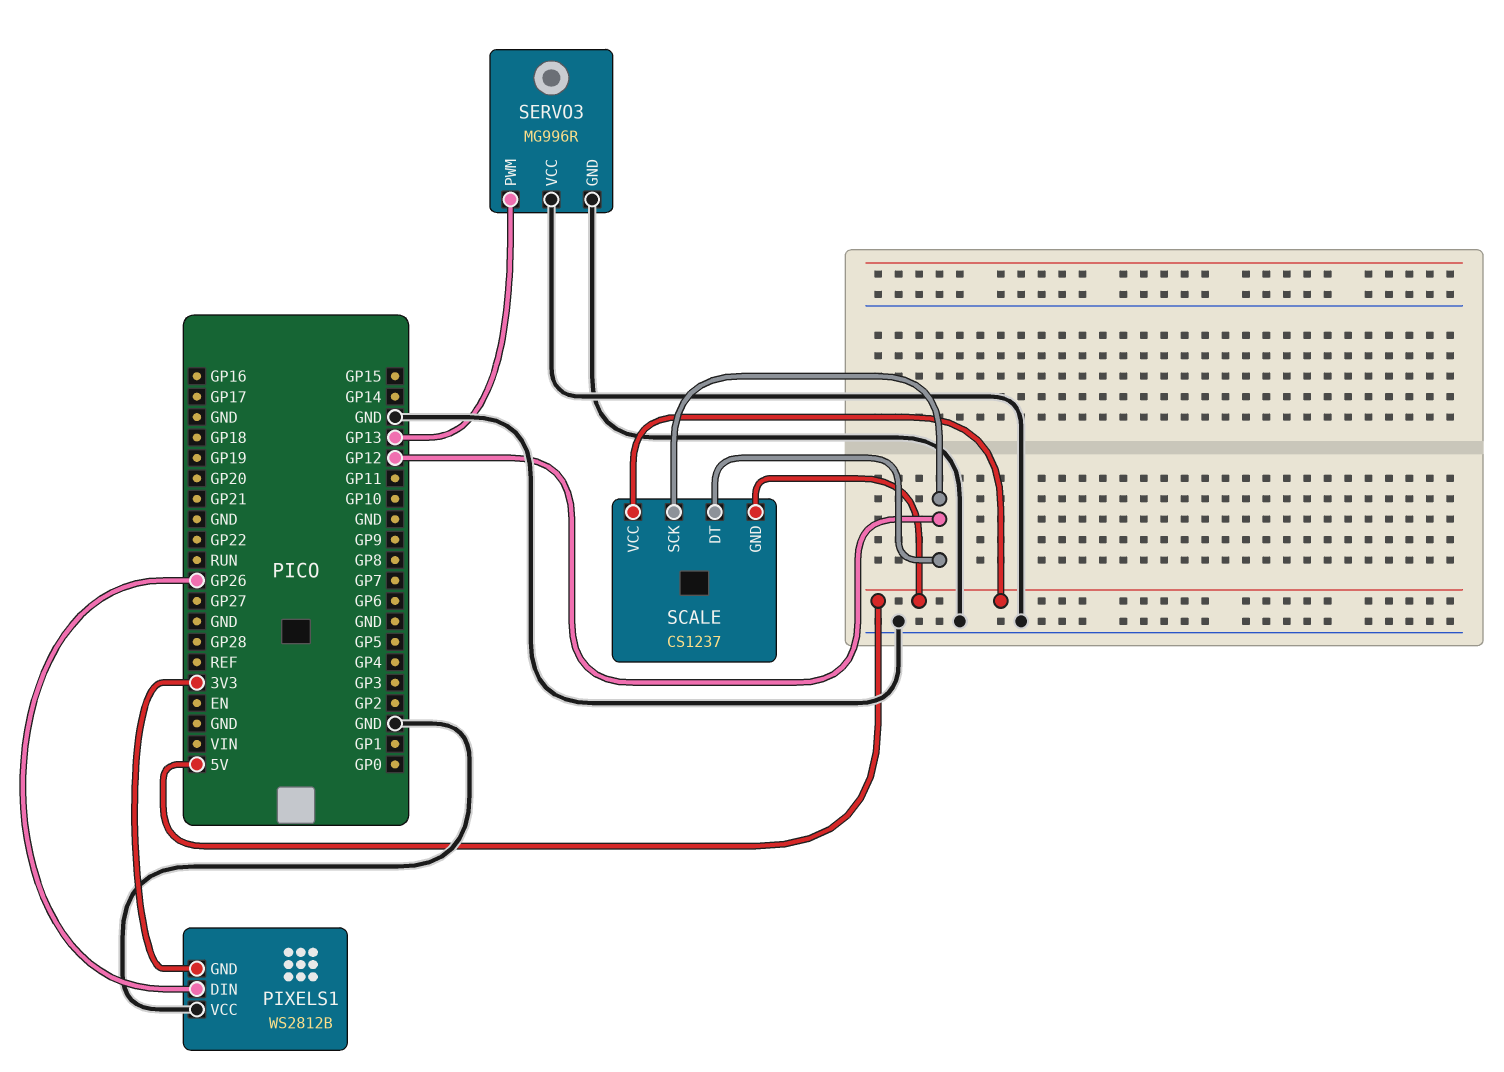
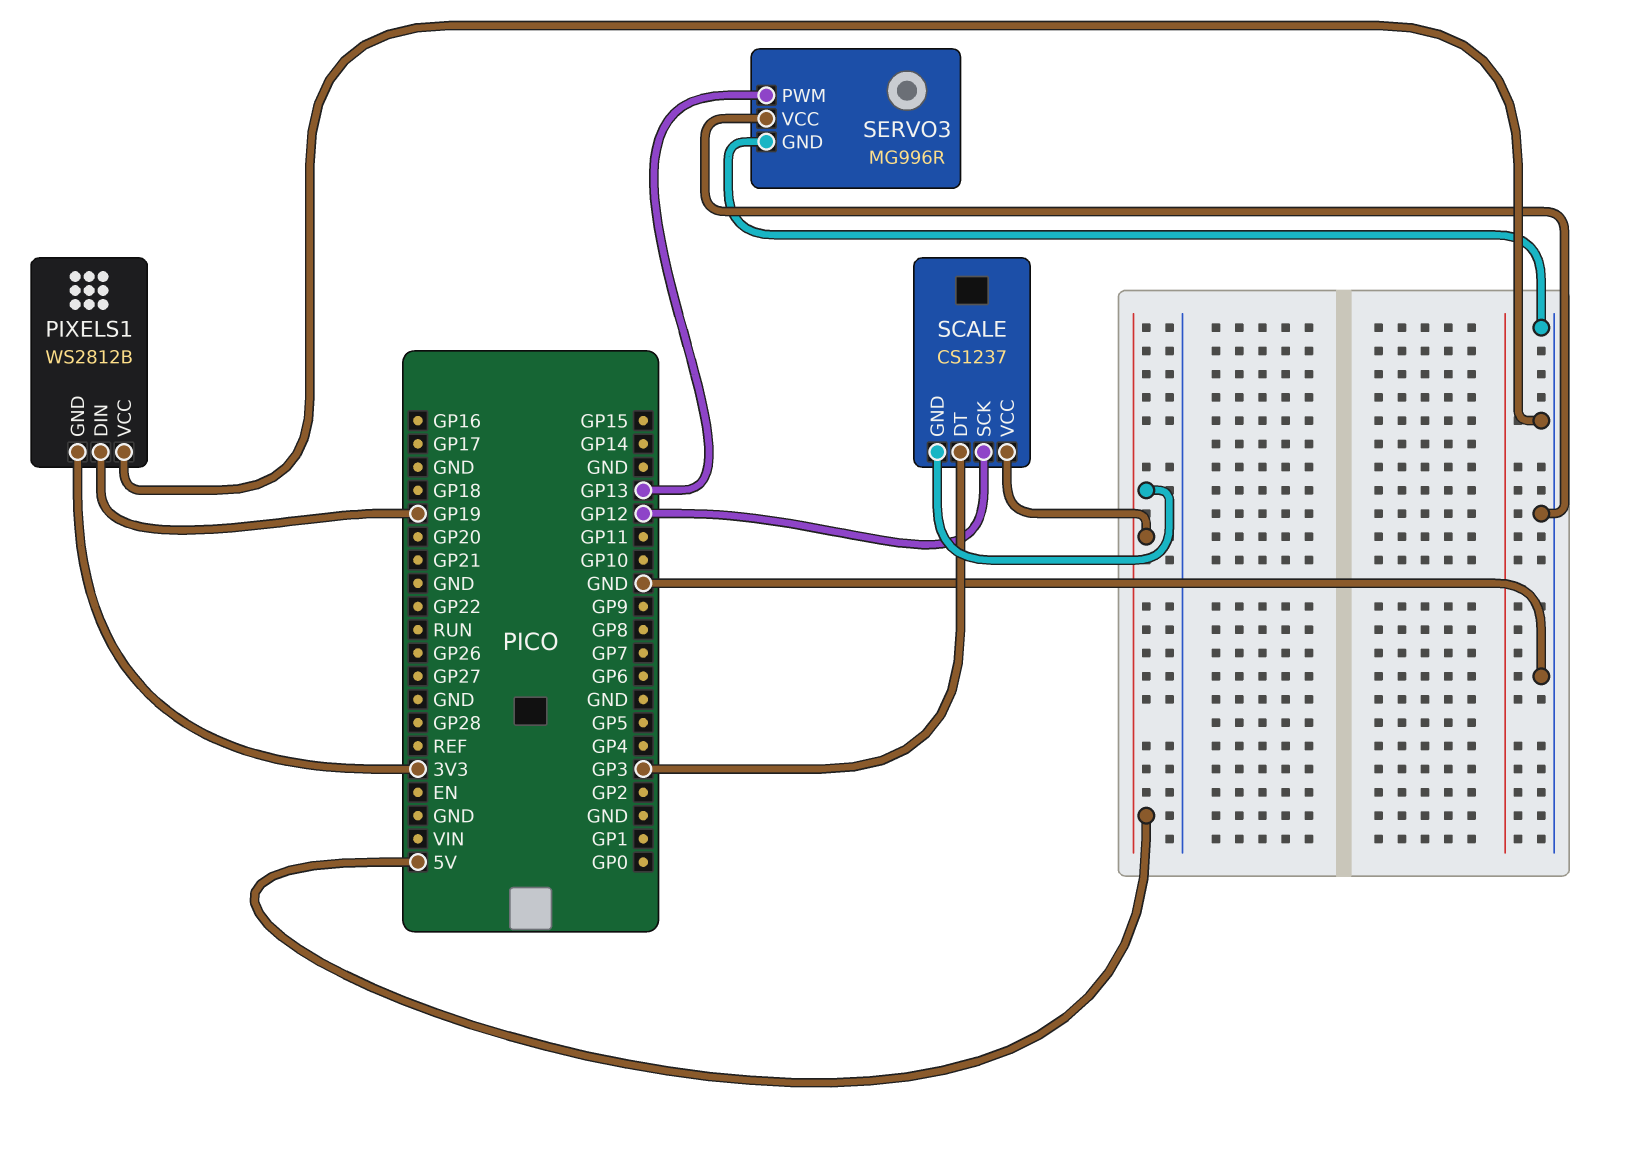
PIXELS1 pin DIN: GP26 -> GP19
SCALE pin DT: GP12 -> GP3

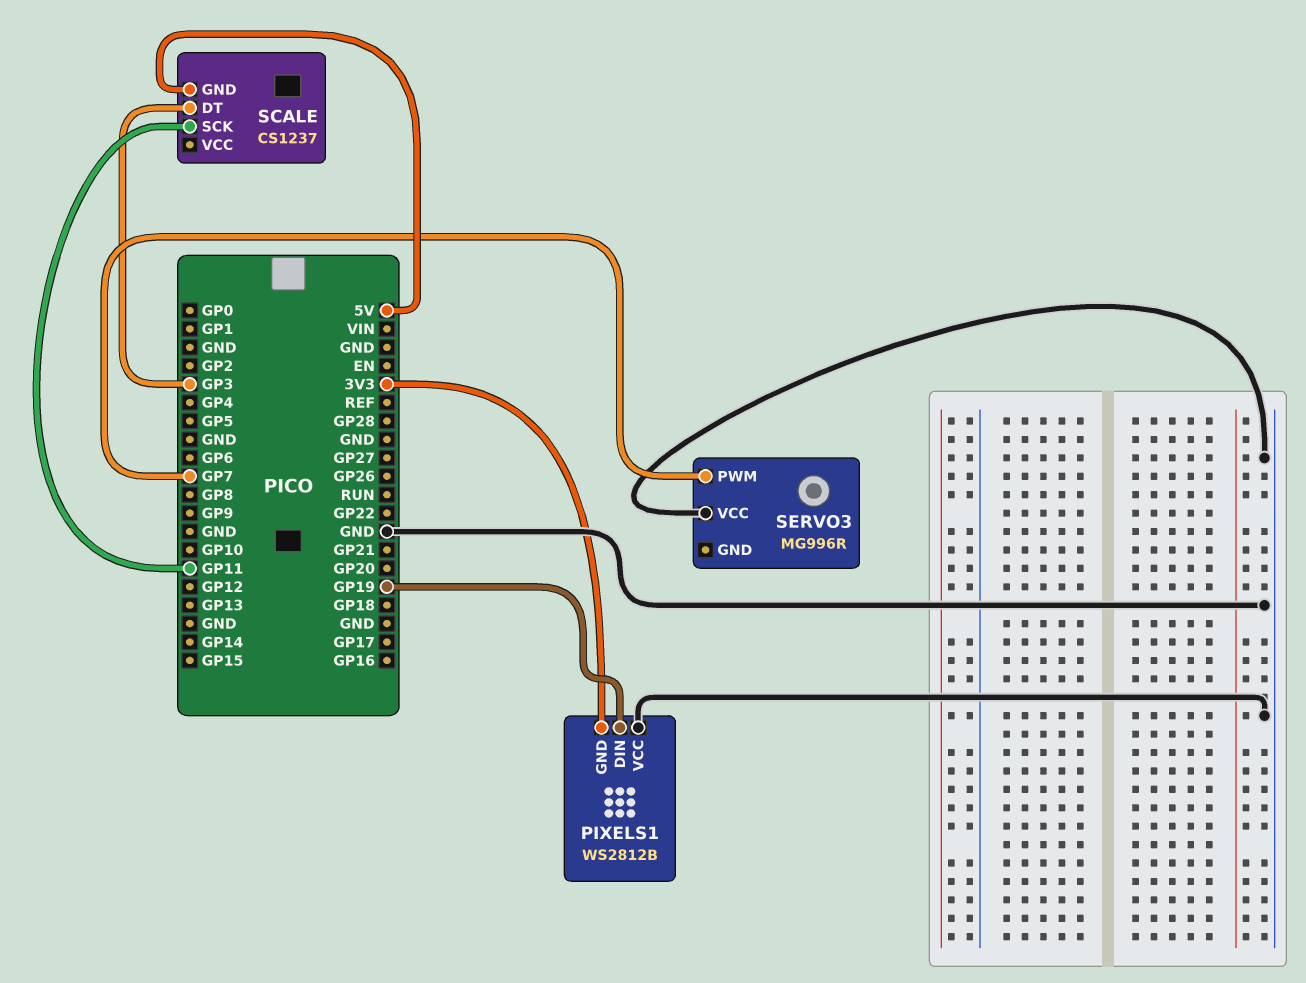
SCALE pin SCK: GP12 -> GP11
SCALE pin VCC: 5V -> none
SERVO3 pin GND: GND -> none
SERVO3 pin PWM: GP13 -> GP7

